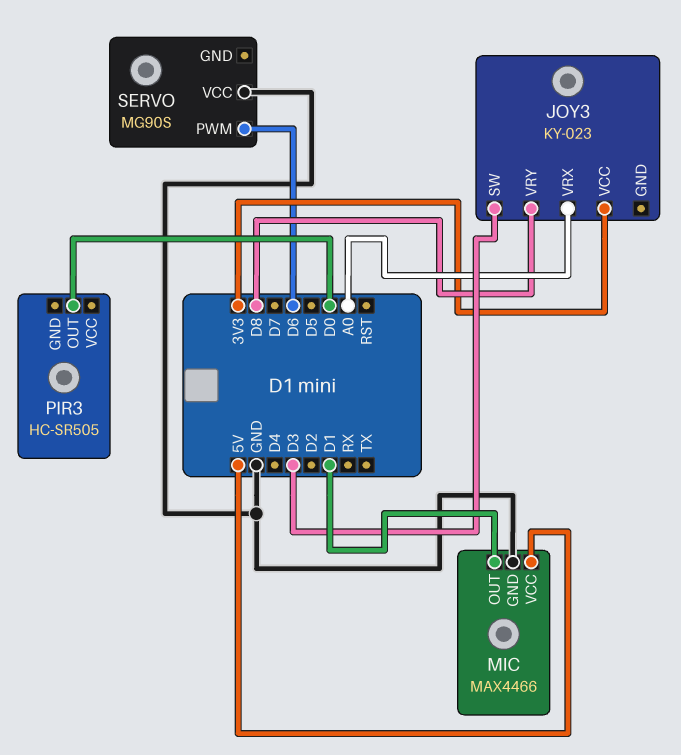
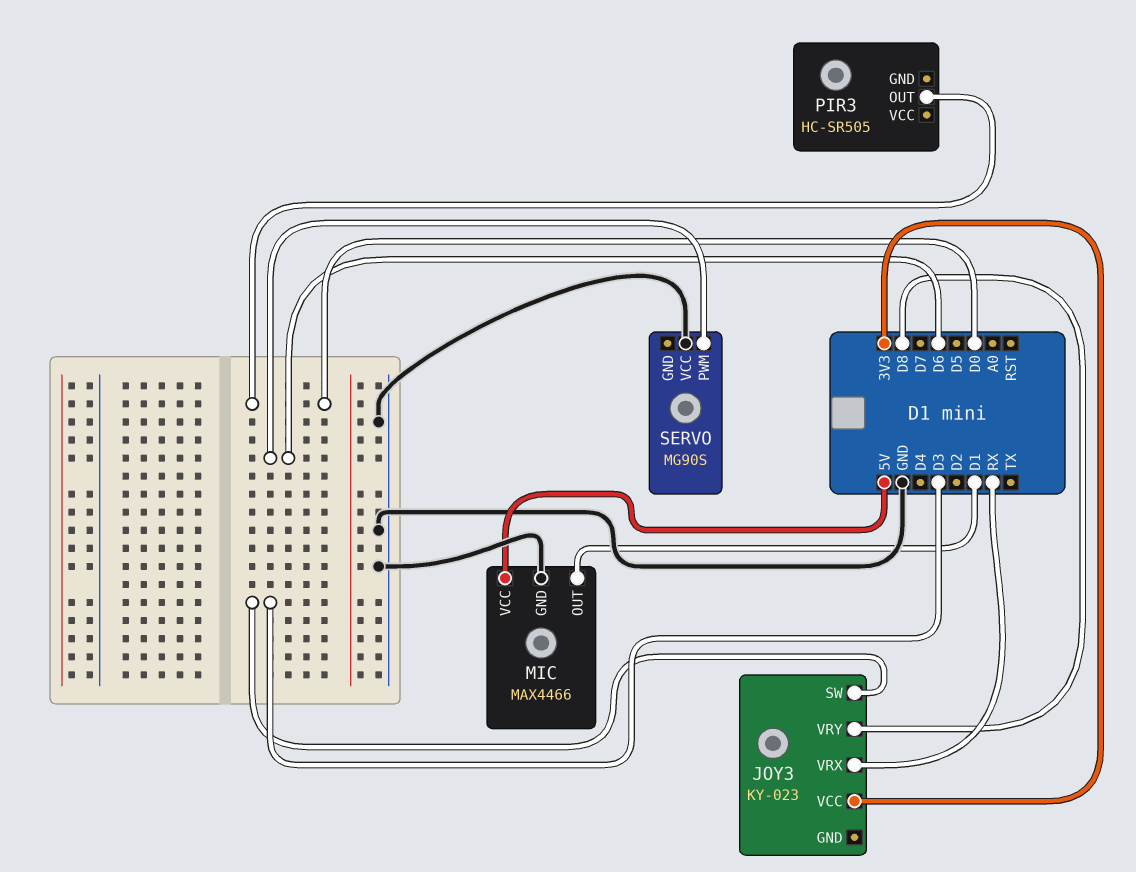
JOY3 pin VRX: A0 -> RX

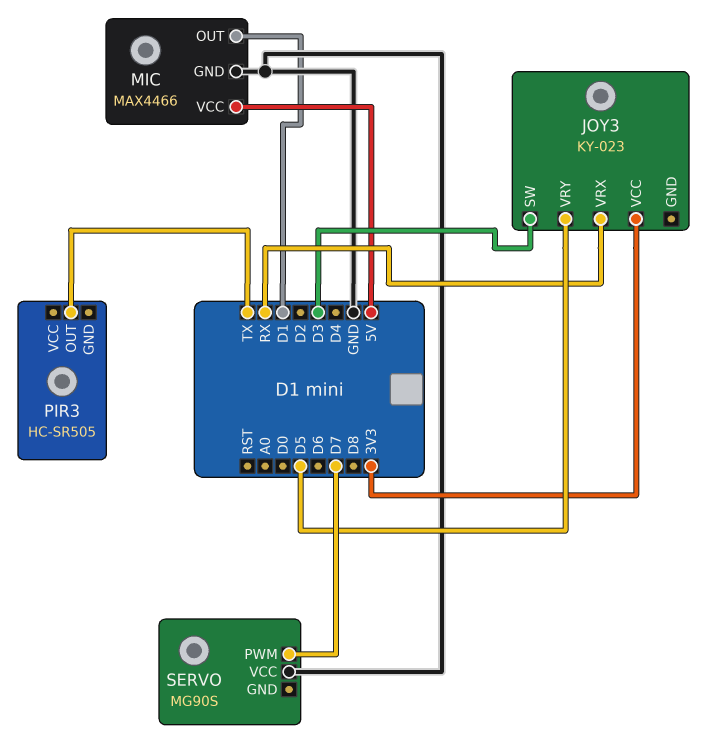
JOY3 pin VRY: D8 -> D5
PIR3 pin OUT: D0 -> TX
SERVO pin PWM: D6 -> D7

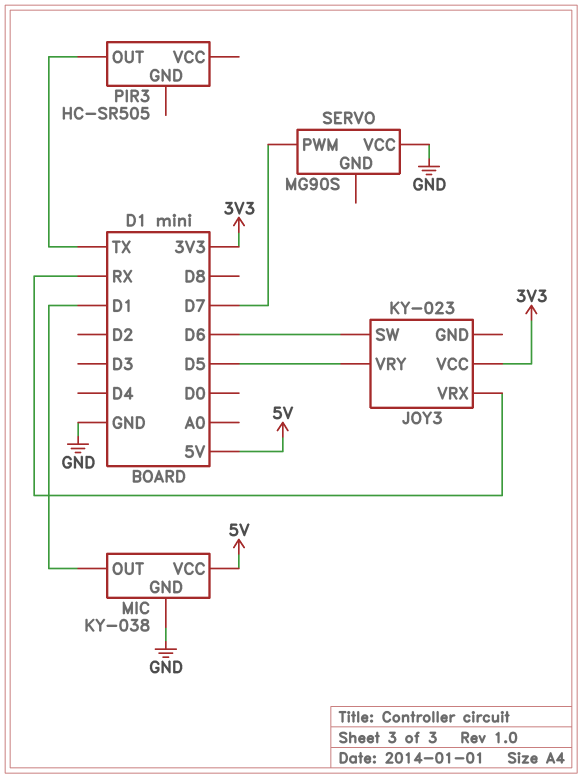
JOY3 pin SW: D3 -> D6
MIC: MAX4466 -> KY-038

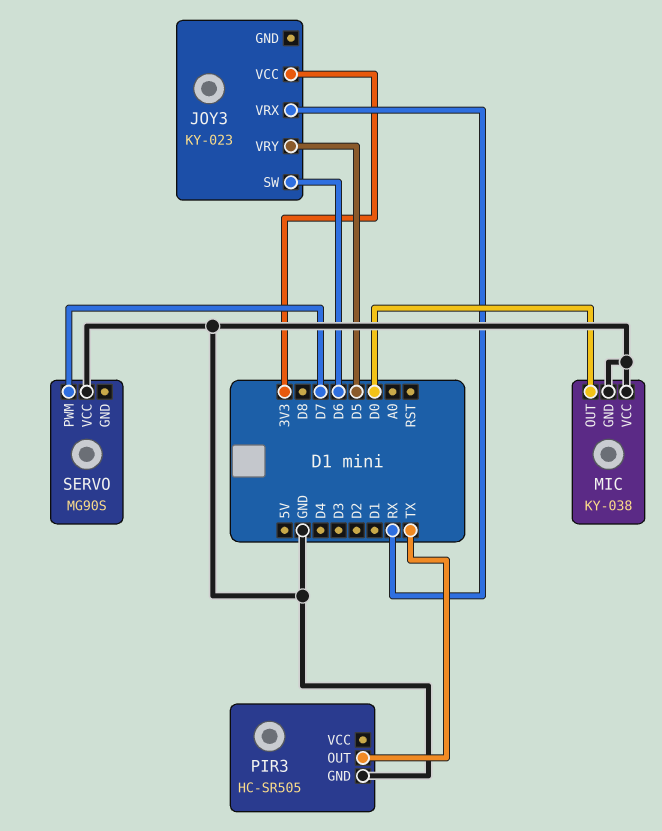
MIC pin OUT: D1 -> D0
MIC pin VCC: 5V -> GND
PIR3 pin GND: none -> GND

